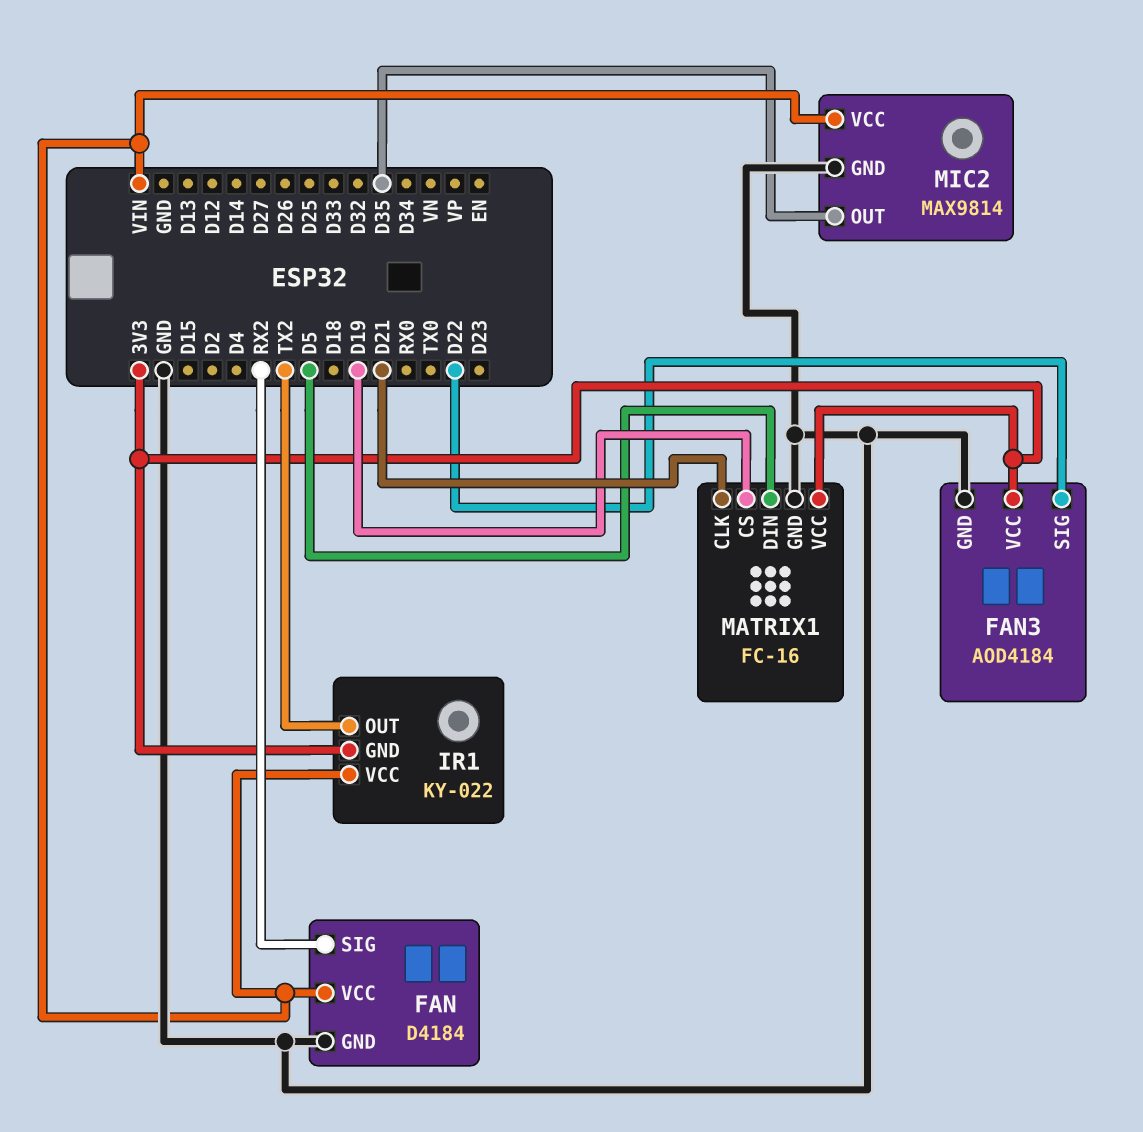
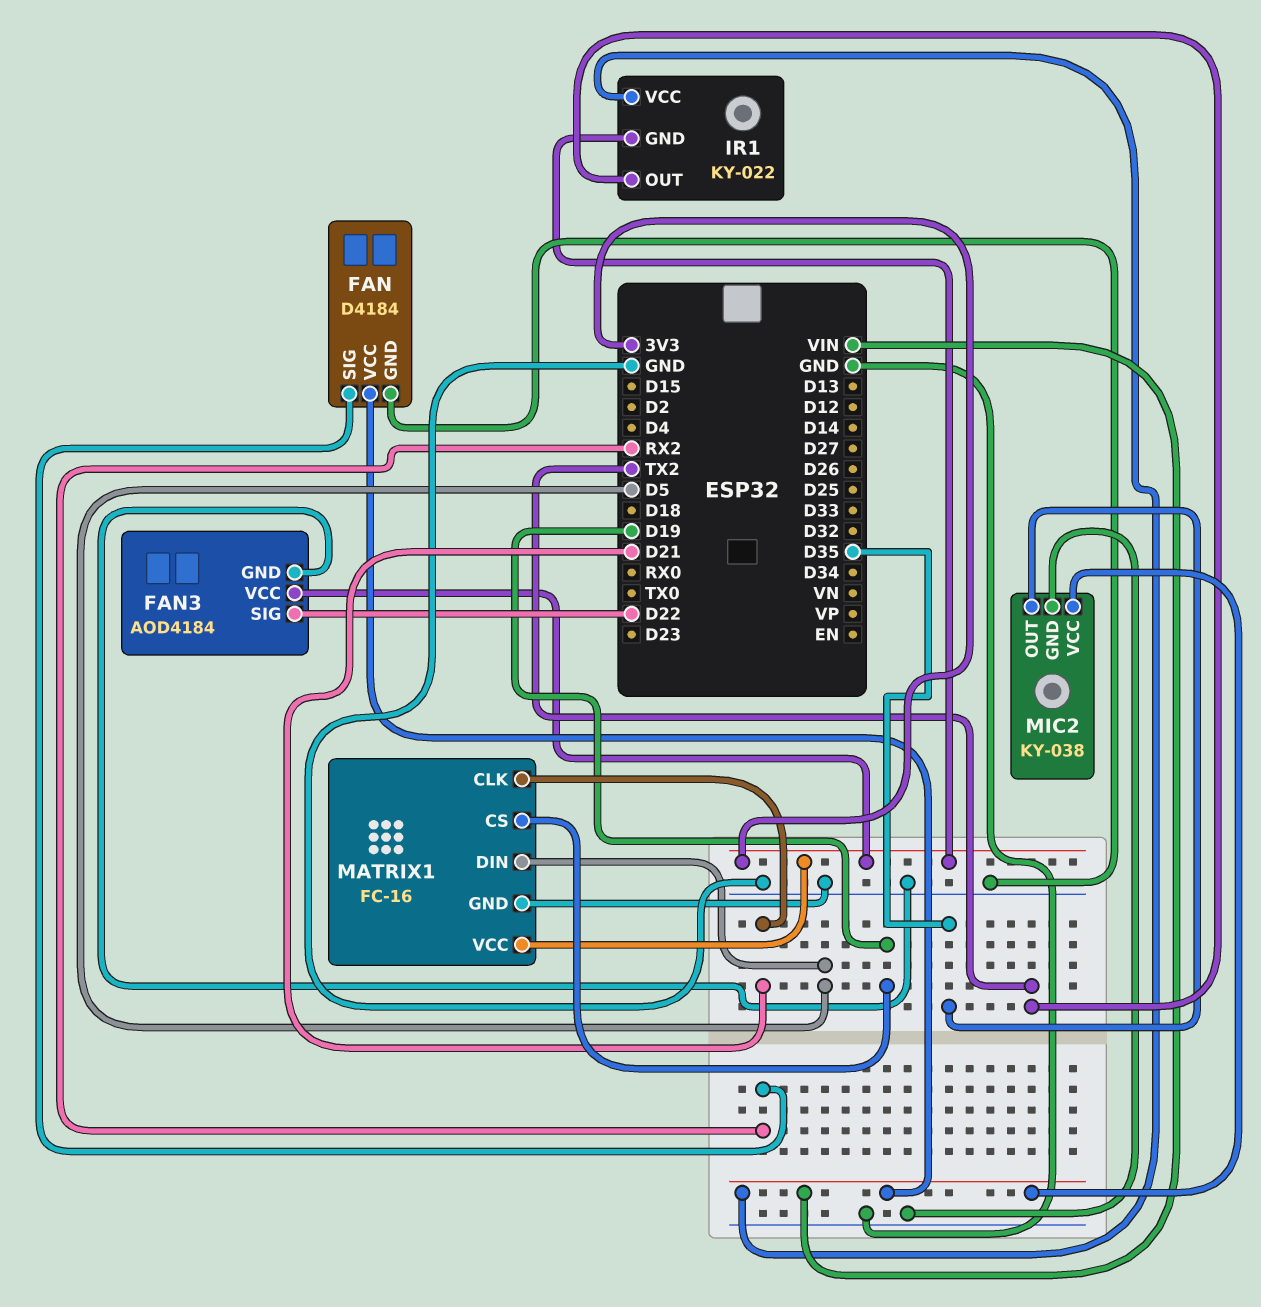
MIC2: MAX9814 -> KY-038

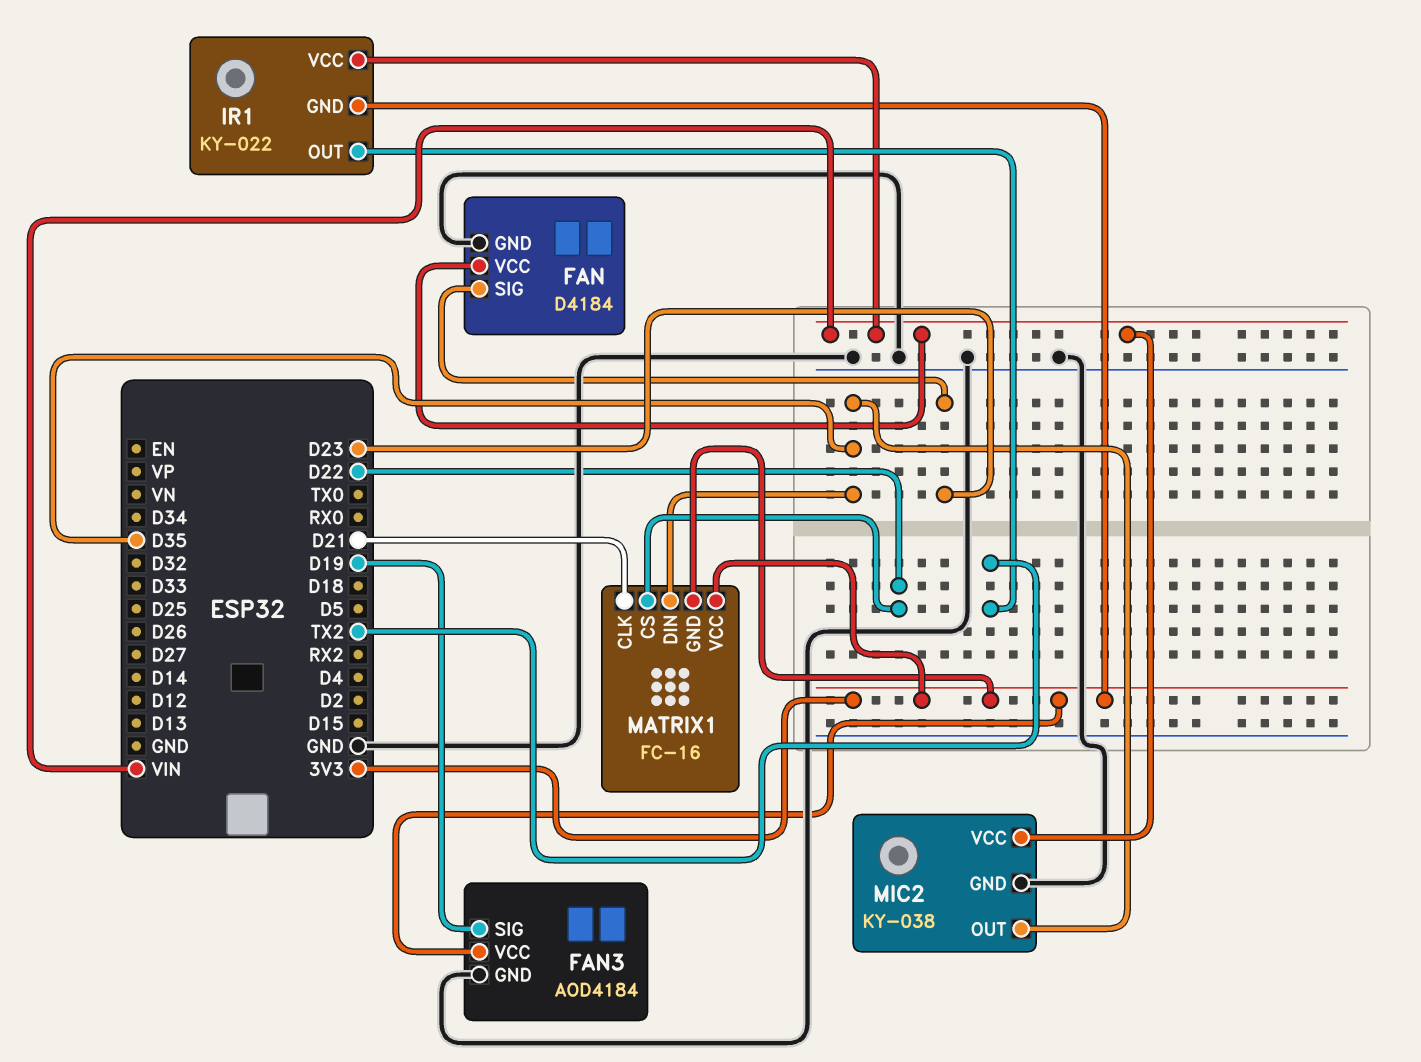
FAN pin SIG: RX2 -> D23
FAN3 pin SIG: D22 -> D19
MATRIX1 pin CS: D19 -> D22
MATRIX1 pin DIN: D5 -> D35
MATRIX1 pin GND: GND -> 3V3

